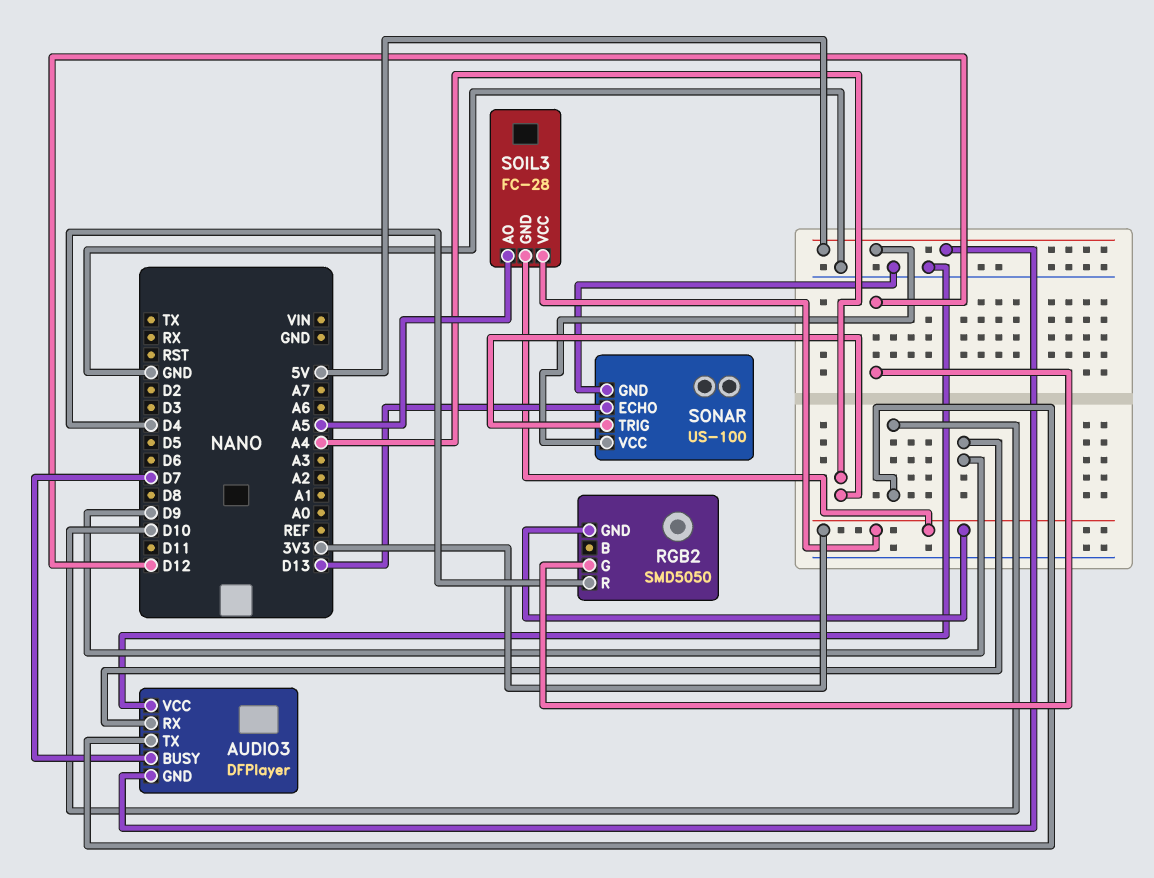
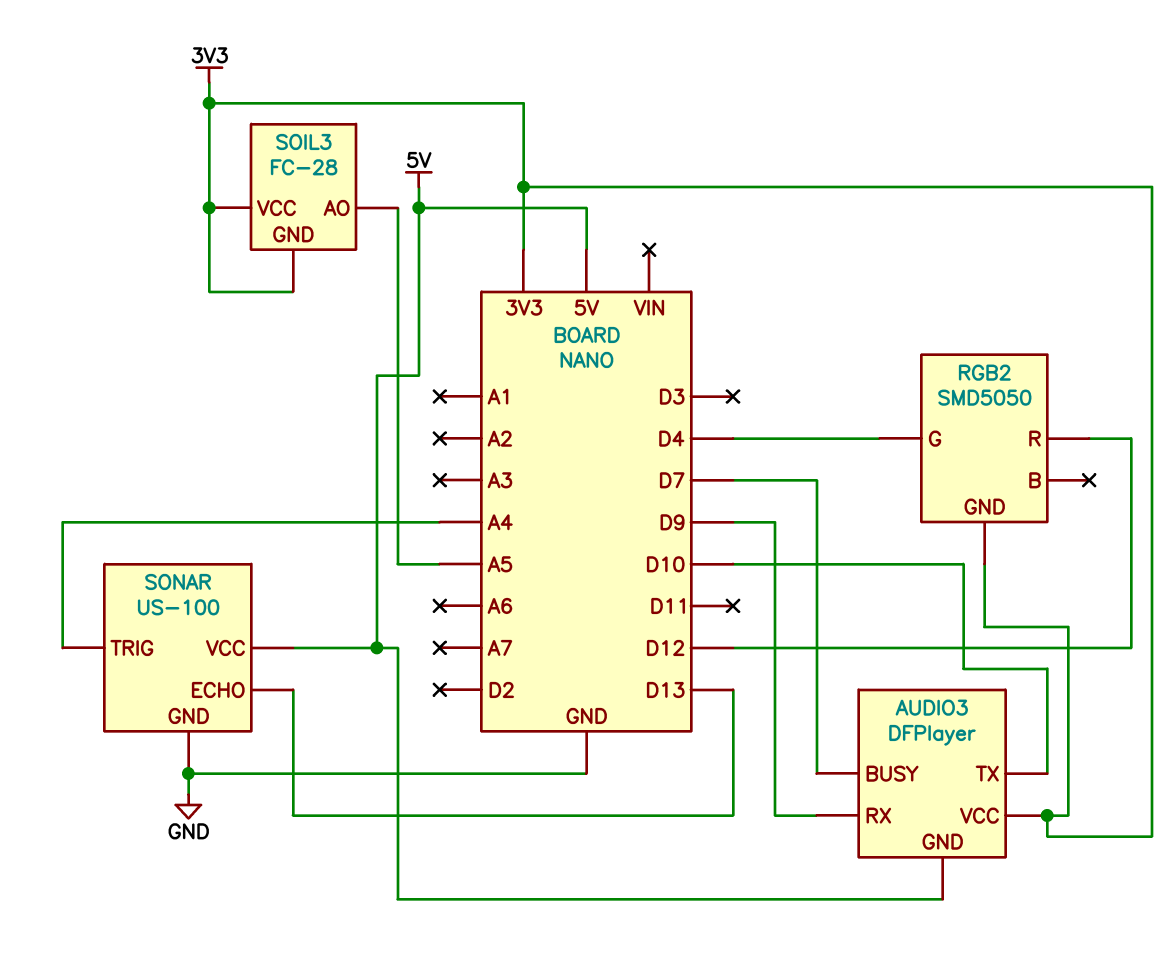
AUDIO3 pin VCC: GND -> 3V3
RGB2 pin G: D12 -> D4
RGB2 pin R: D4 -> D12

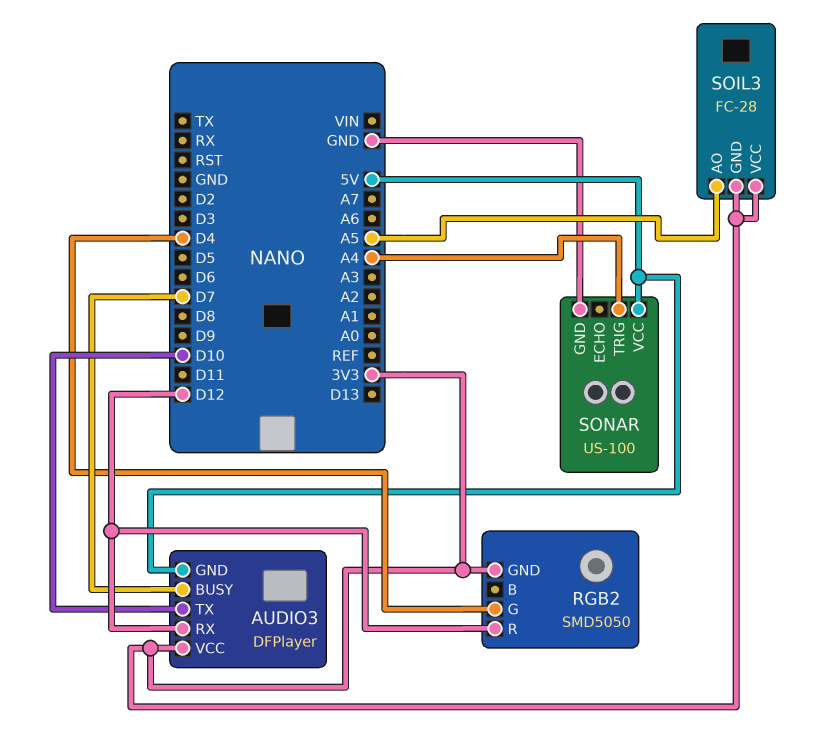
AUDIO3 pin RX: D9 -> D12
SONAR pin ECHO: D13 -> none

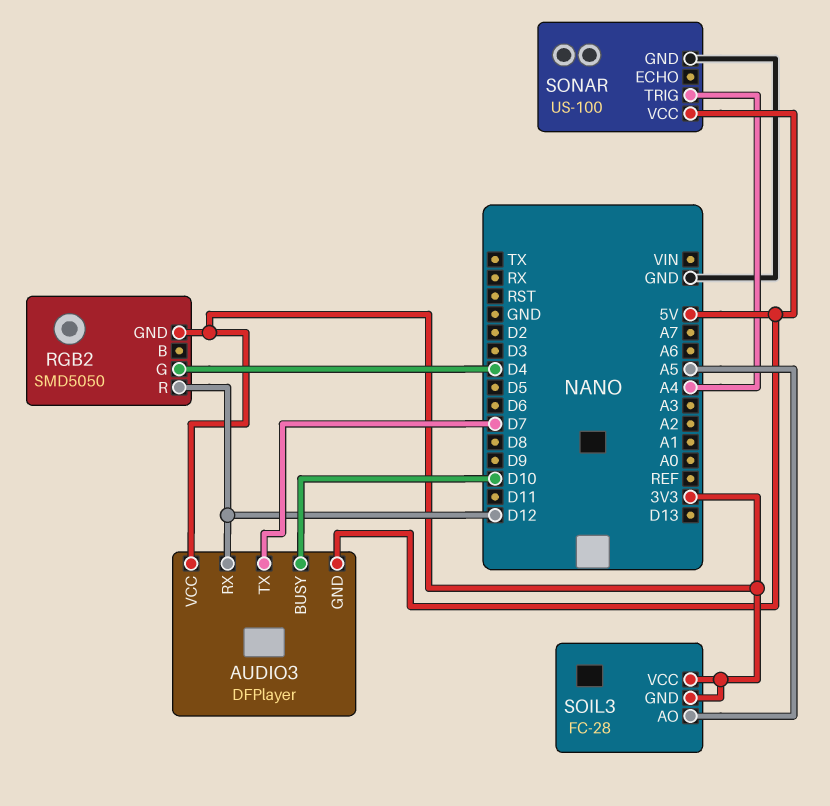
AUDIO3 pin BUSY: D7 -> D10
AUDIO3 pin TX: D10 -> D7

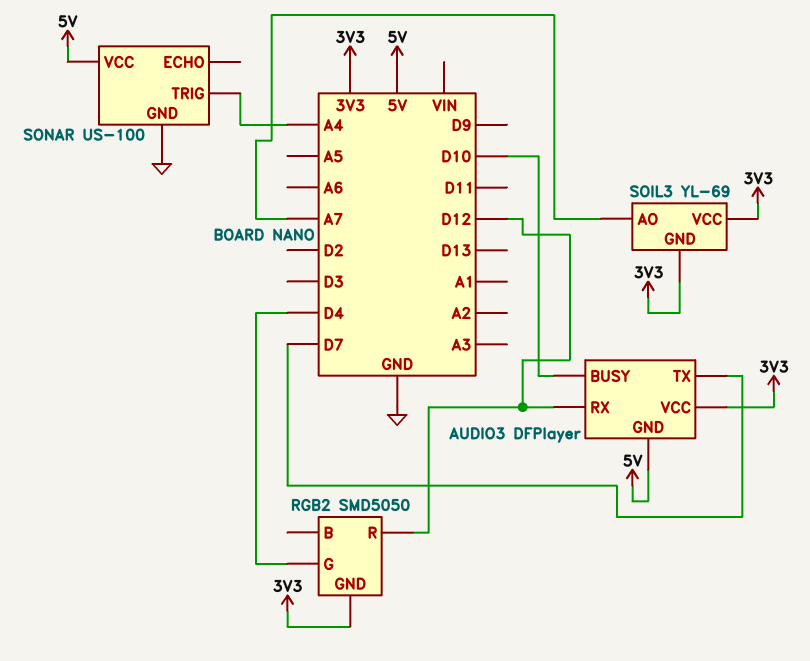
SOIL3: FC-28 -> YL-69
SOIL3 pin AO: A5 -> A7

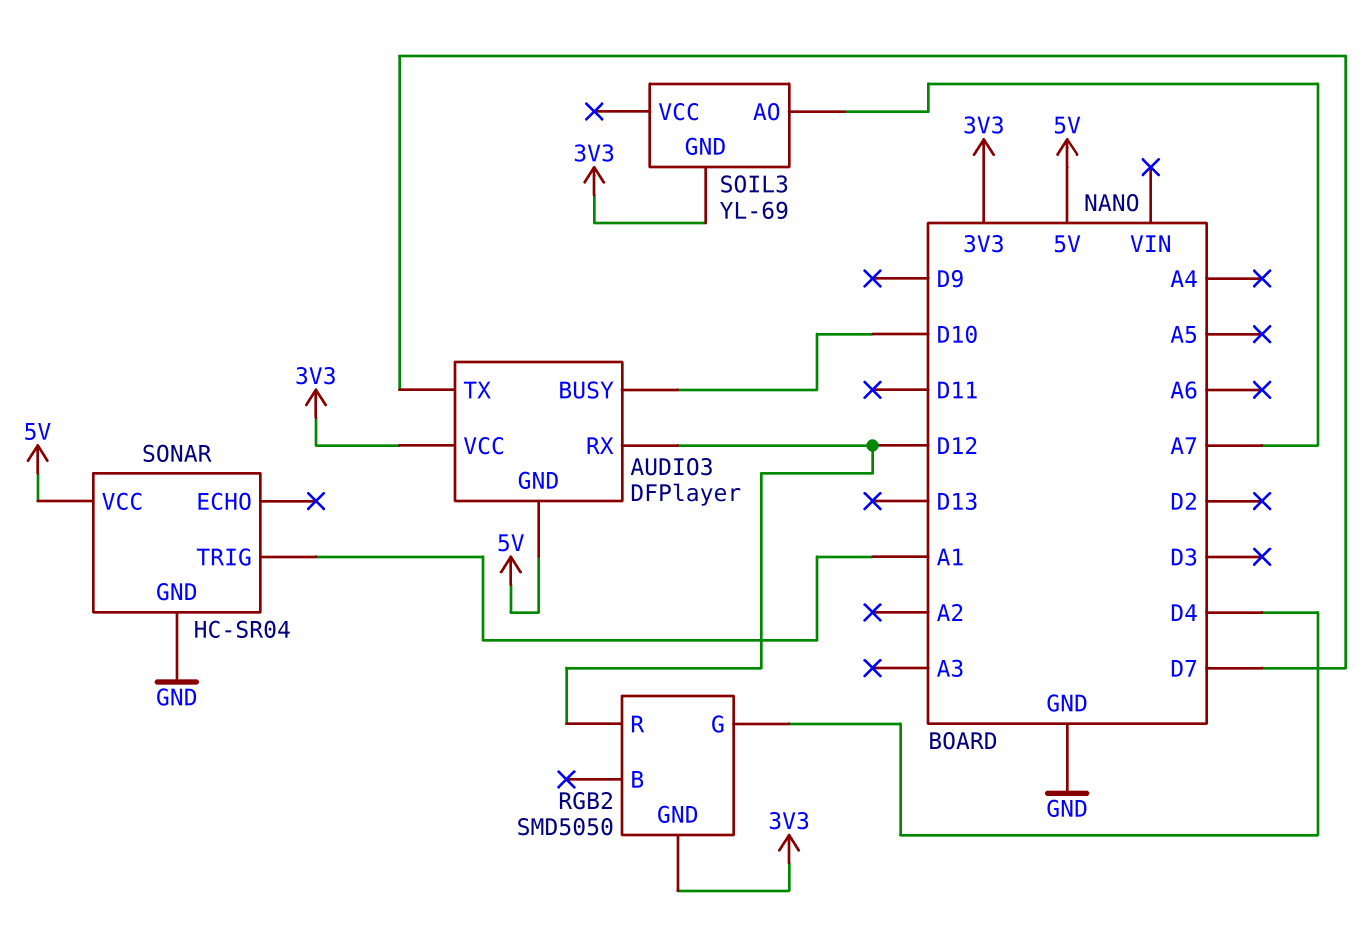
SOIL3 pin VCC: 3V3 -> none
SONAR: US-100 -> HC-SR04
SONAR pin TRIG: A4 -> A1

